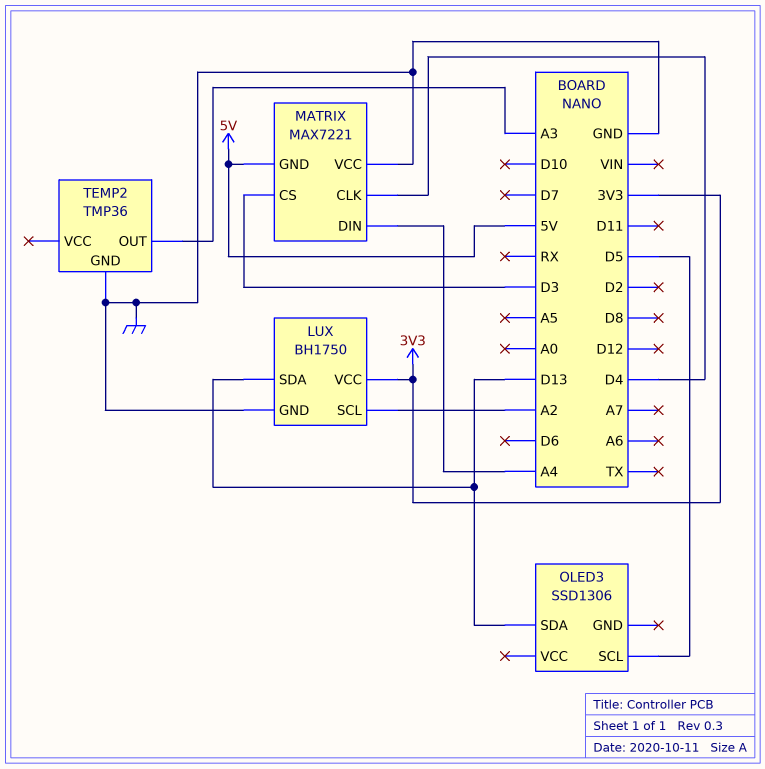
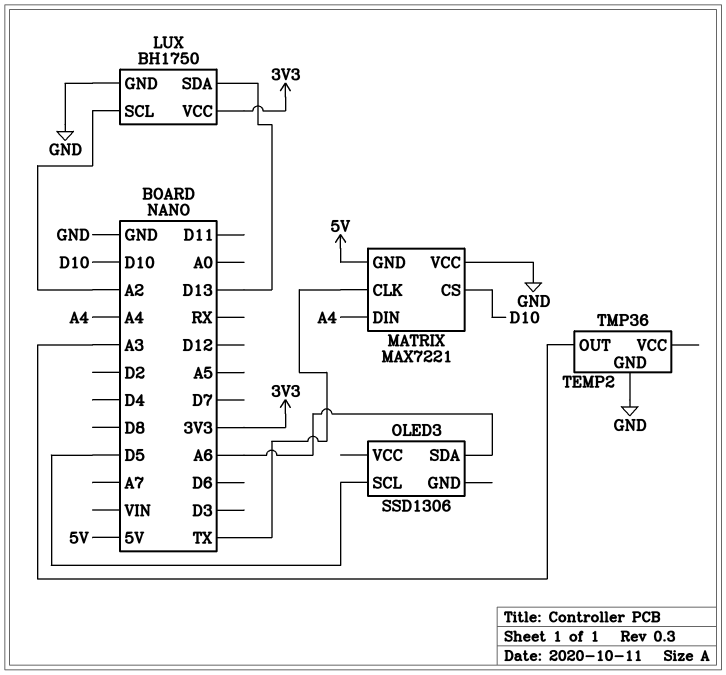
MATRIX pin CLK: D4 -> TX
MATRIX pin CS: D3 -> D10
OLED3 pin SDA: D13 -> A6

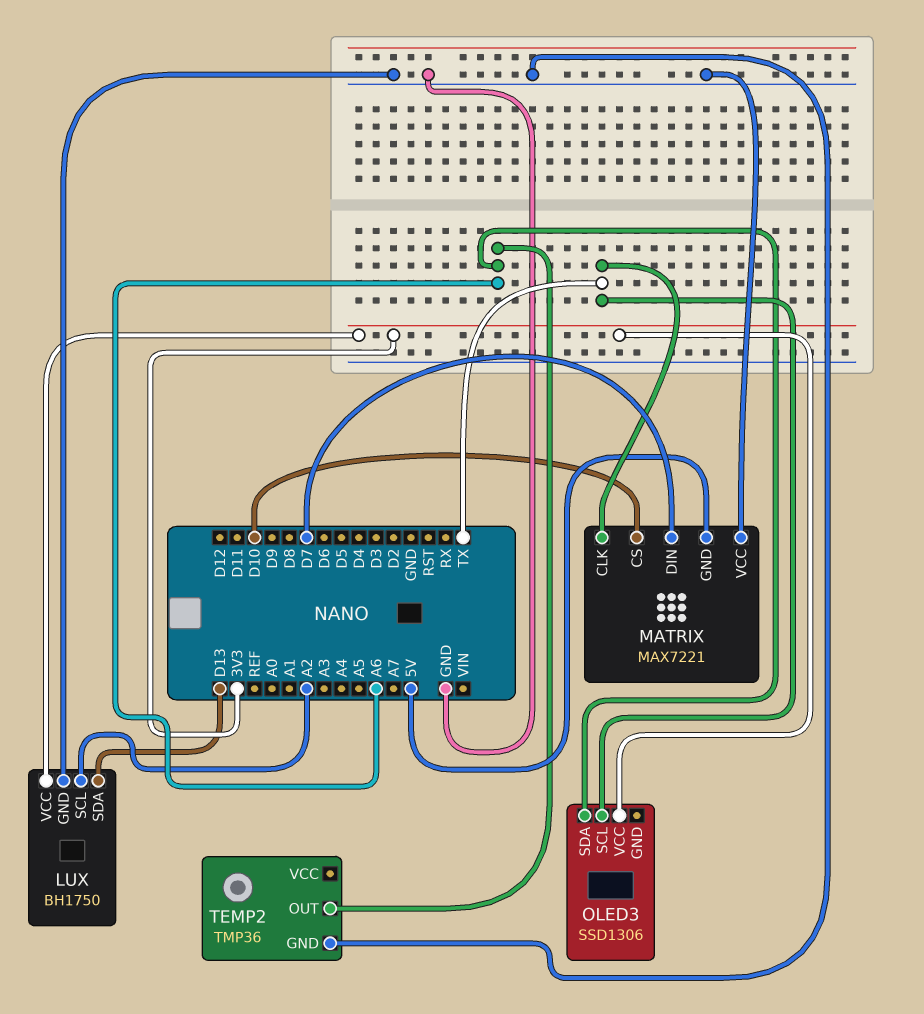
MATRIX pin DIN: A4 -> D7
OLED3 pin SCL: D5 -> TX
OLED3 pin VCC: none -> 3V3
TEMP2 pin OUT: A3 -> A6

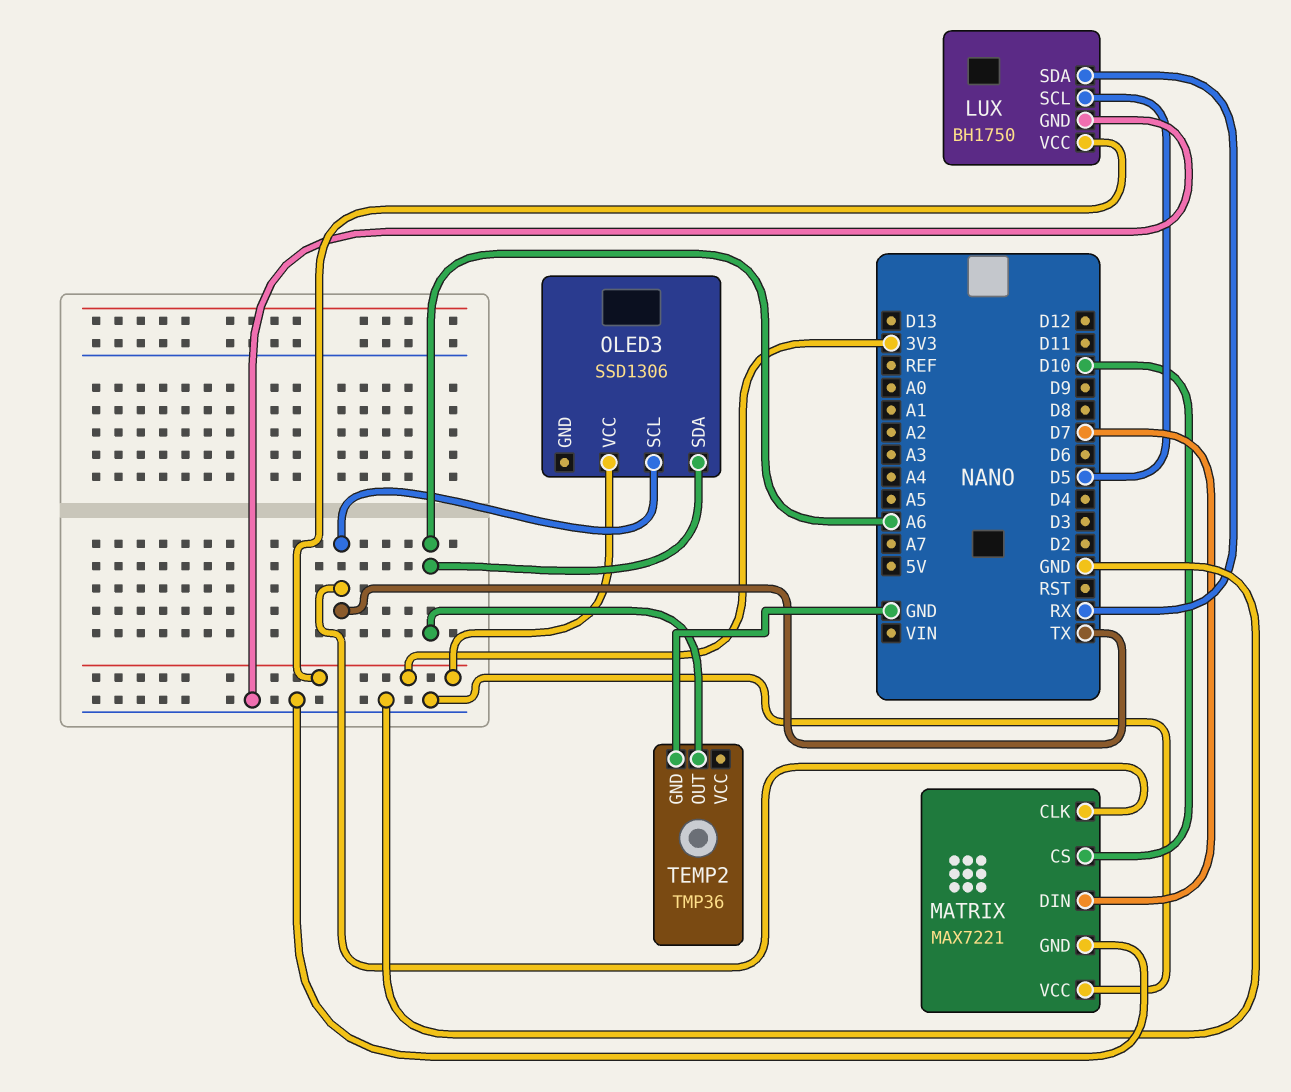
LUX pin SCL: A2 -> D5
LUX pin SDA: D13 -> RX
MATRIX pin GND: 5V -> GND

